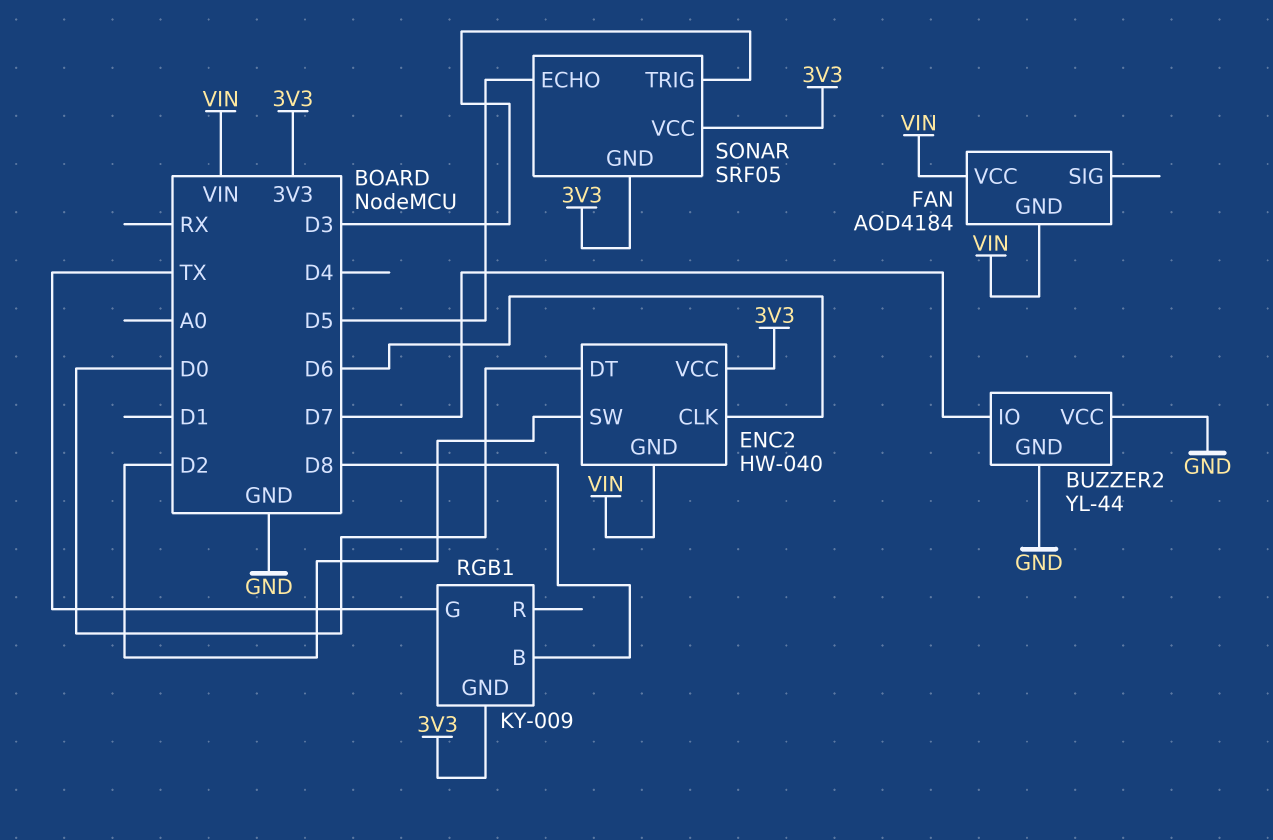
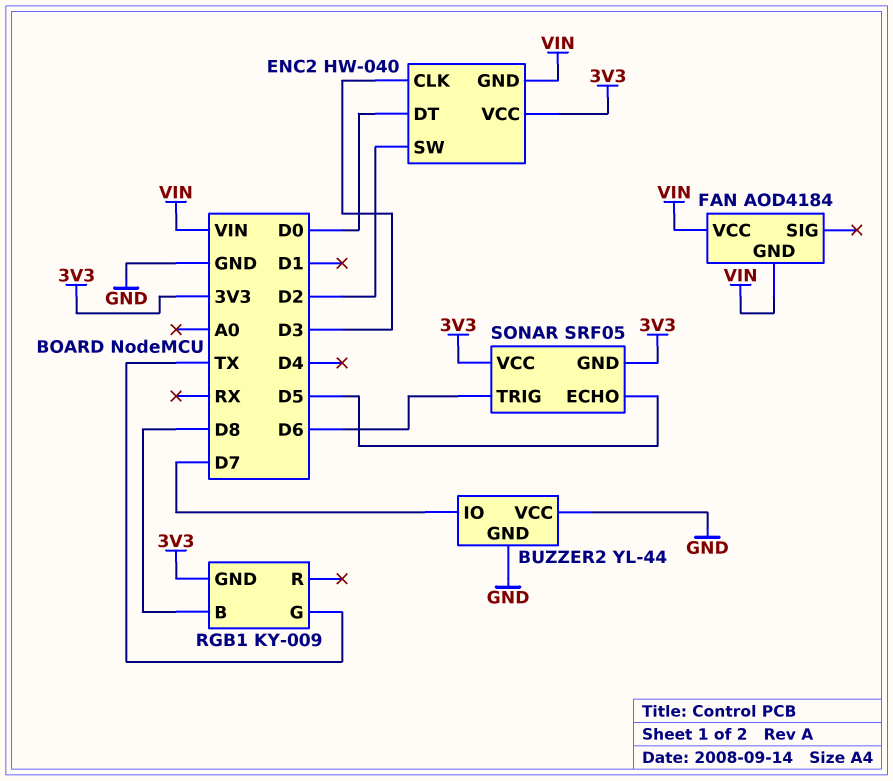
ENC2 pin CLK: D6 -> D3
SONAR pin TRIG: D3 -> D6

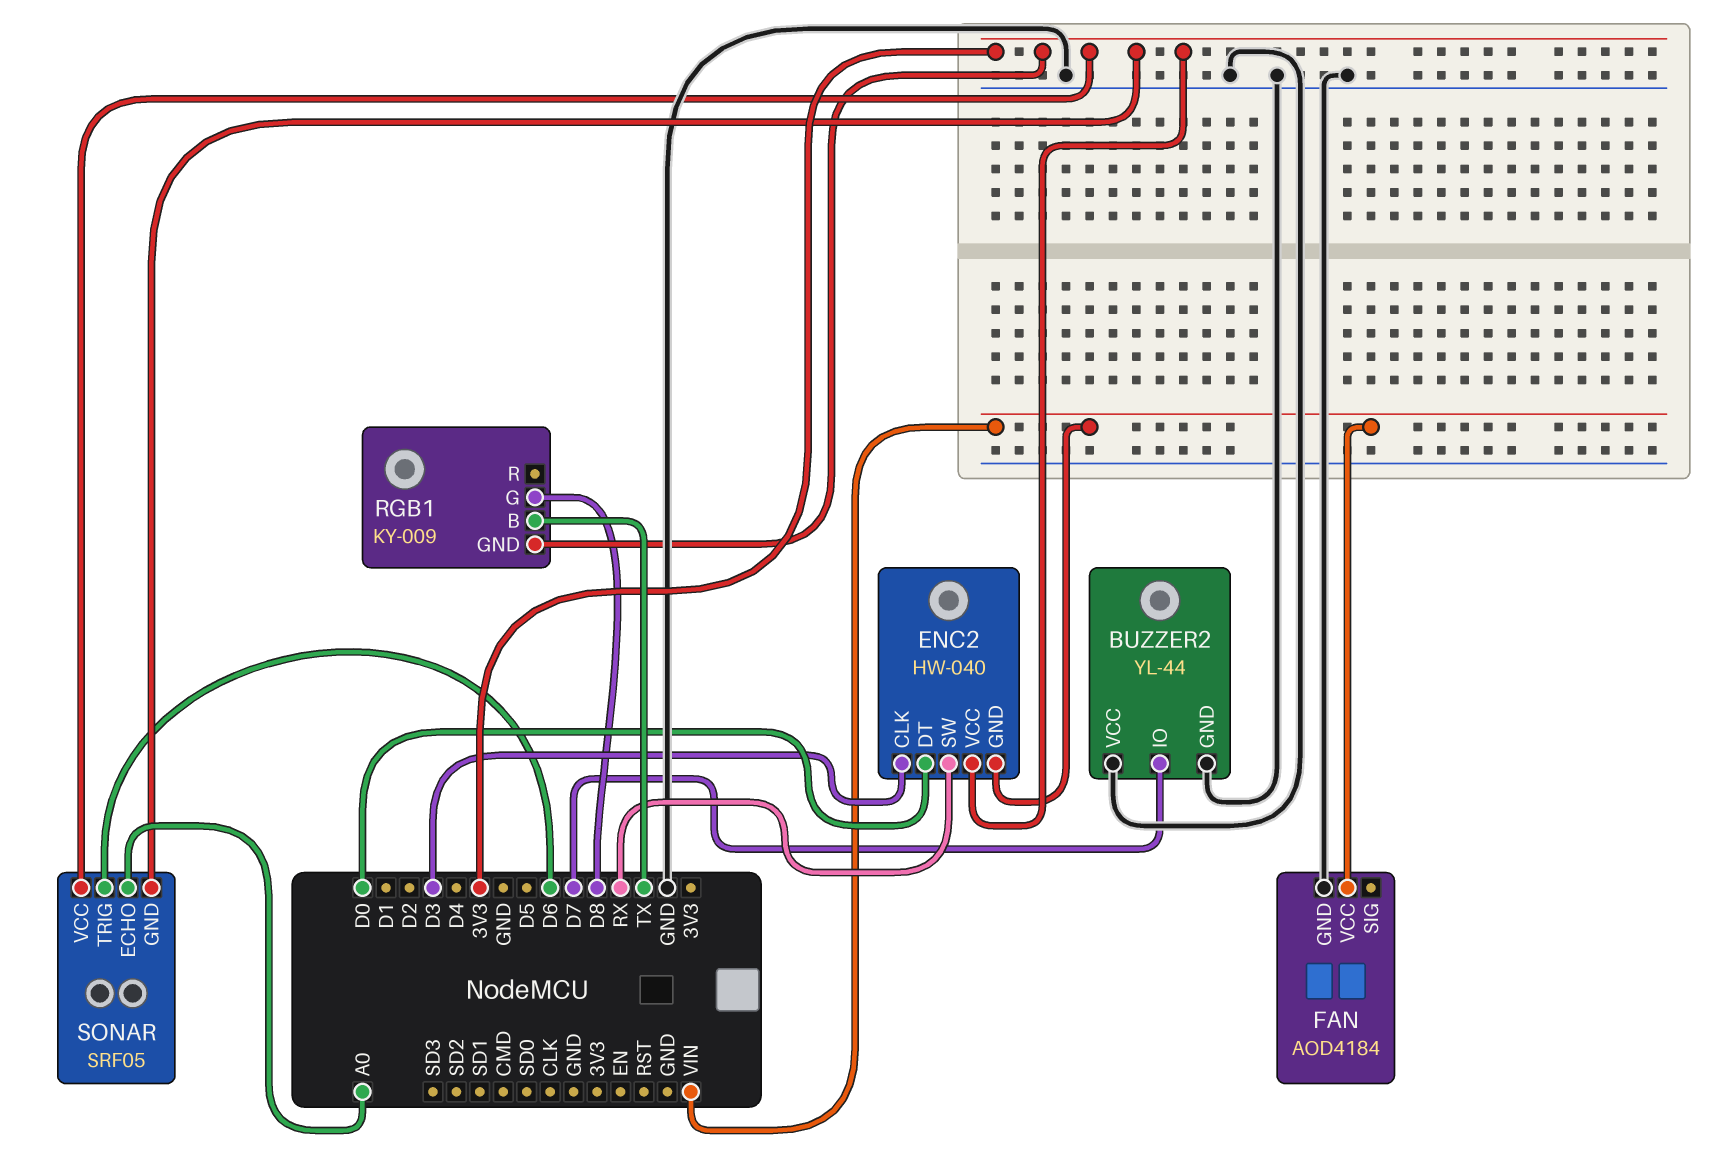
ENC2 pin SW: D2 -> RX
FAN pin GND: VIN -> GND
RGB1 pin B: D8 -> TX
RGB1 pin G: TX -> D8
SONAR pin ECHO: D5 -> A0

